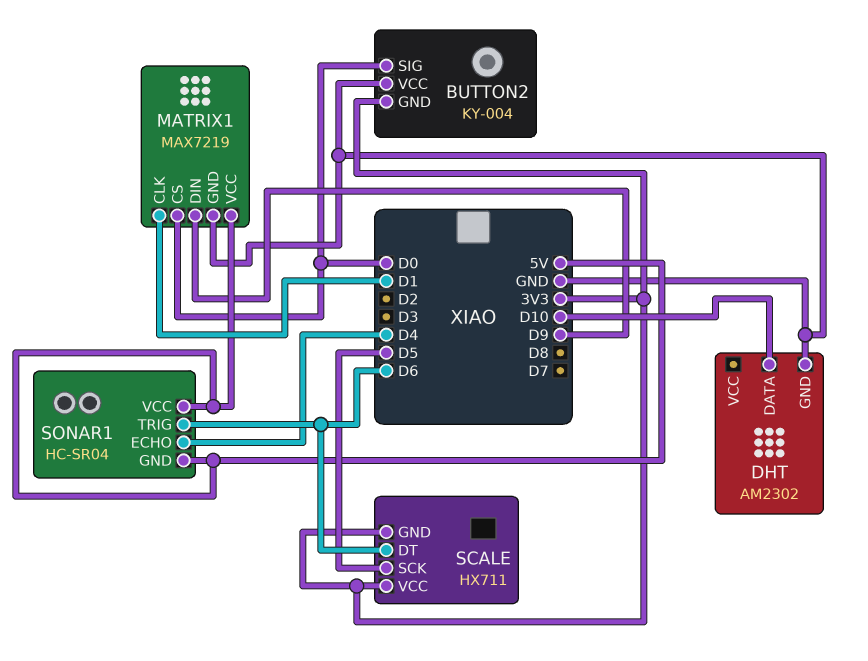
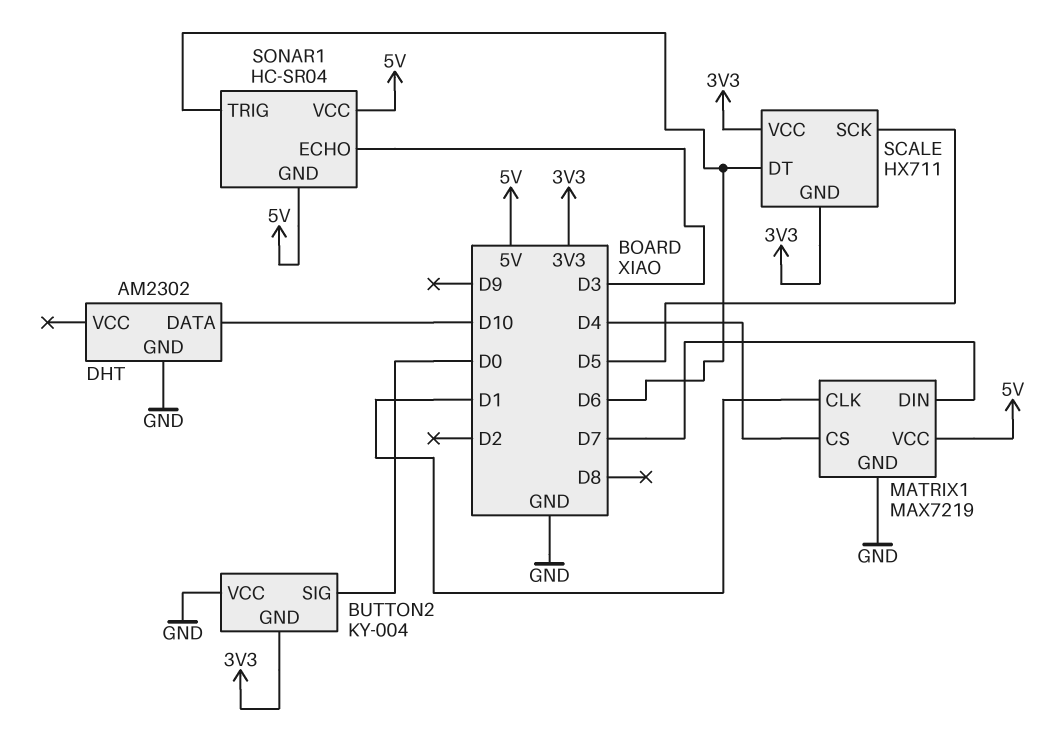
MATRIX1 pin CS: D0 -> D4
MATRIX1 pin DIN: D9 -> D7
SONAR1 pin ECHO: D4 -> D3

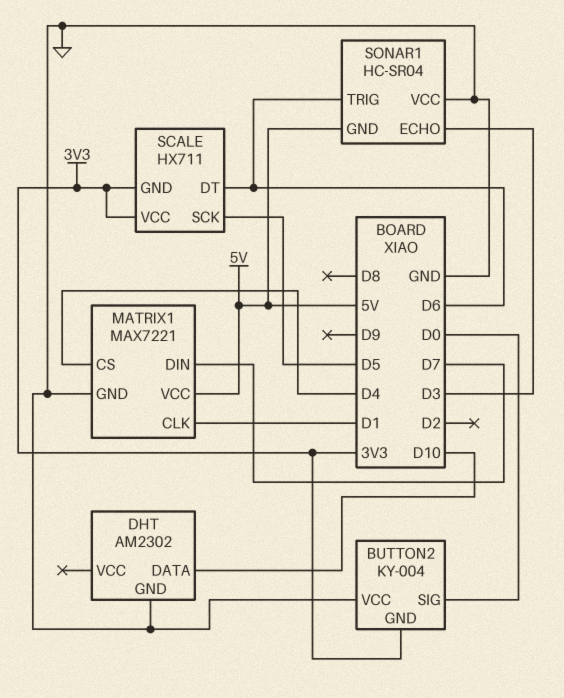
MATRIX1: MAX7219 -> MAX7221
SONAR1 pin VCC: 5V -> GND

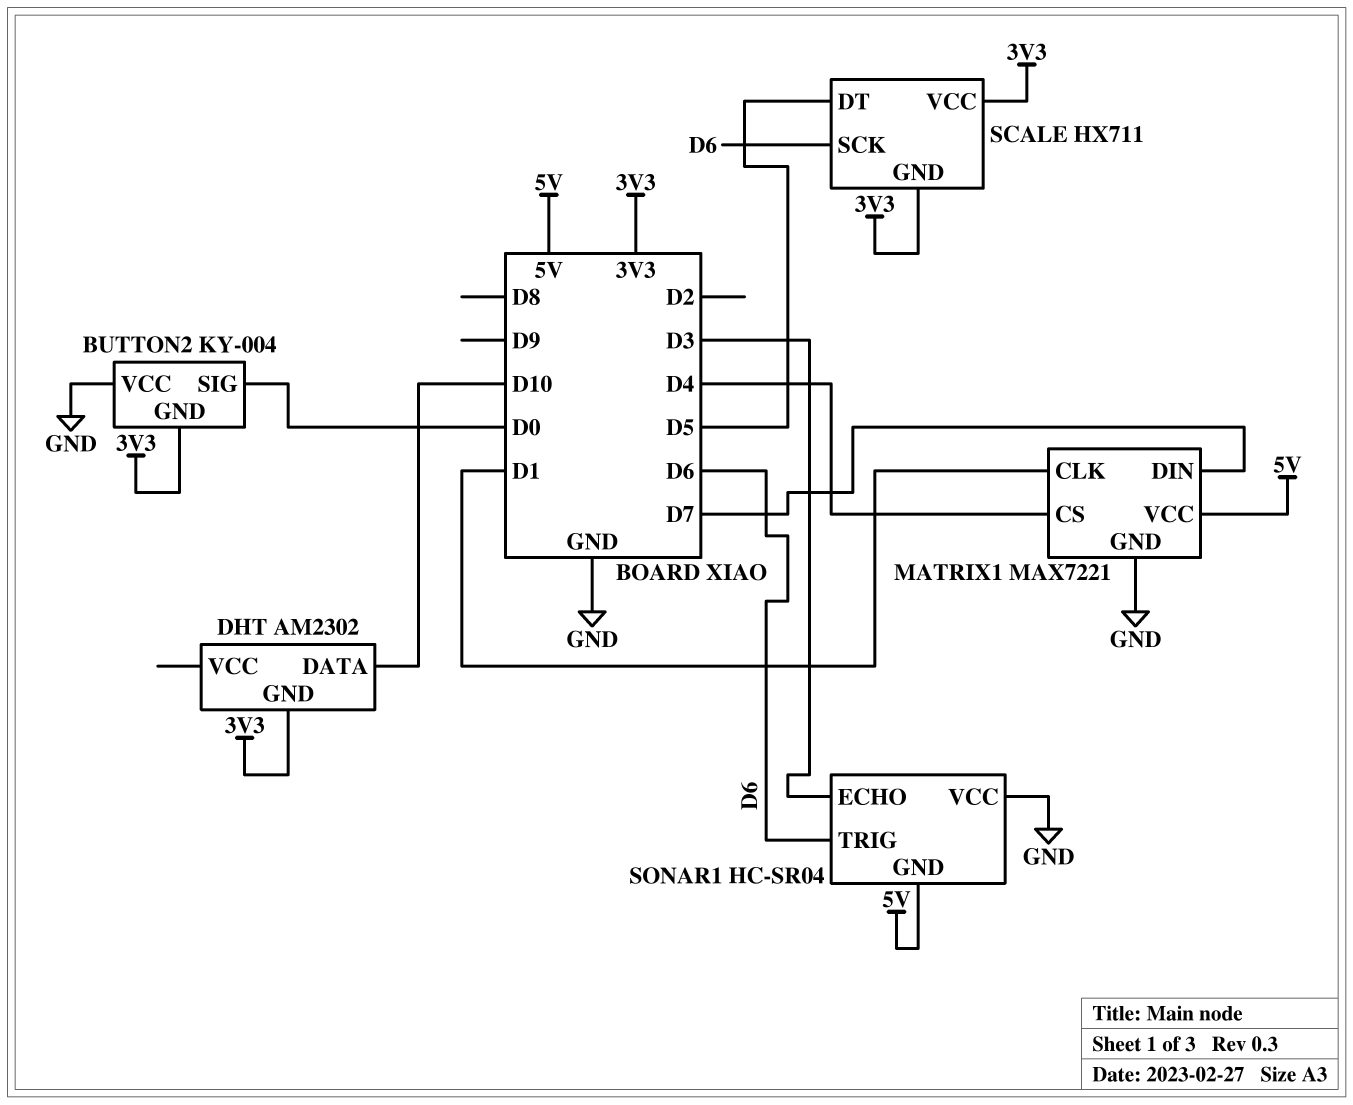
DHT pin GND: GND -> 3V3
SCALE pin DT: D6 -> D5
SCALE pin SCK: D5 -> D6

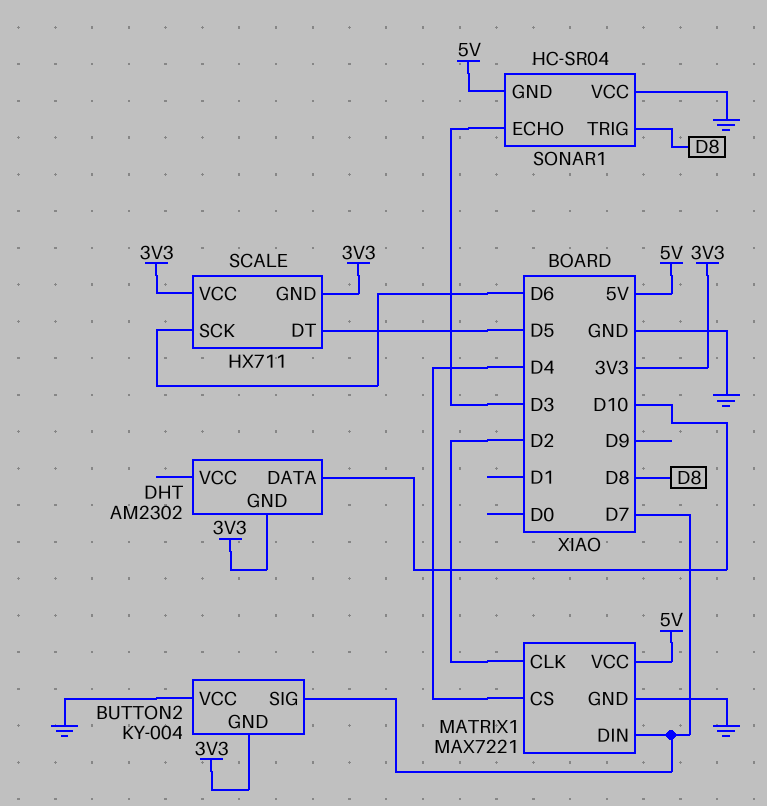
BUTTON2 pin SIG: D0 -> D7
MATRIX1 pin CLK: D1 -> D2
SONAR1 pin TRIG: D6 -> D8

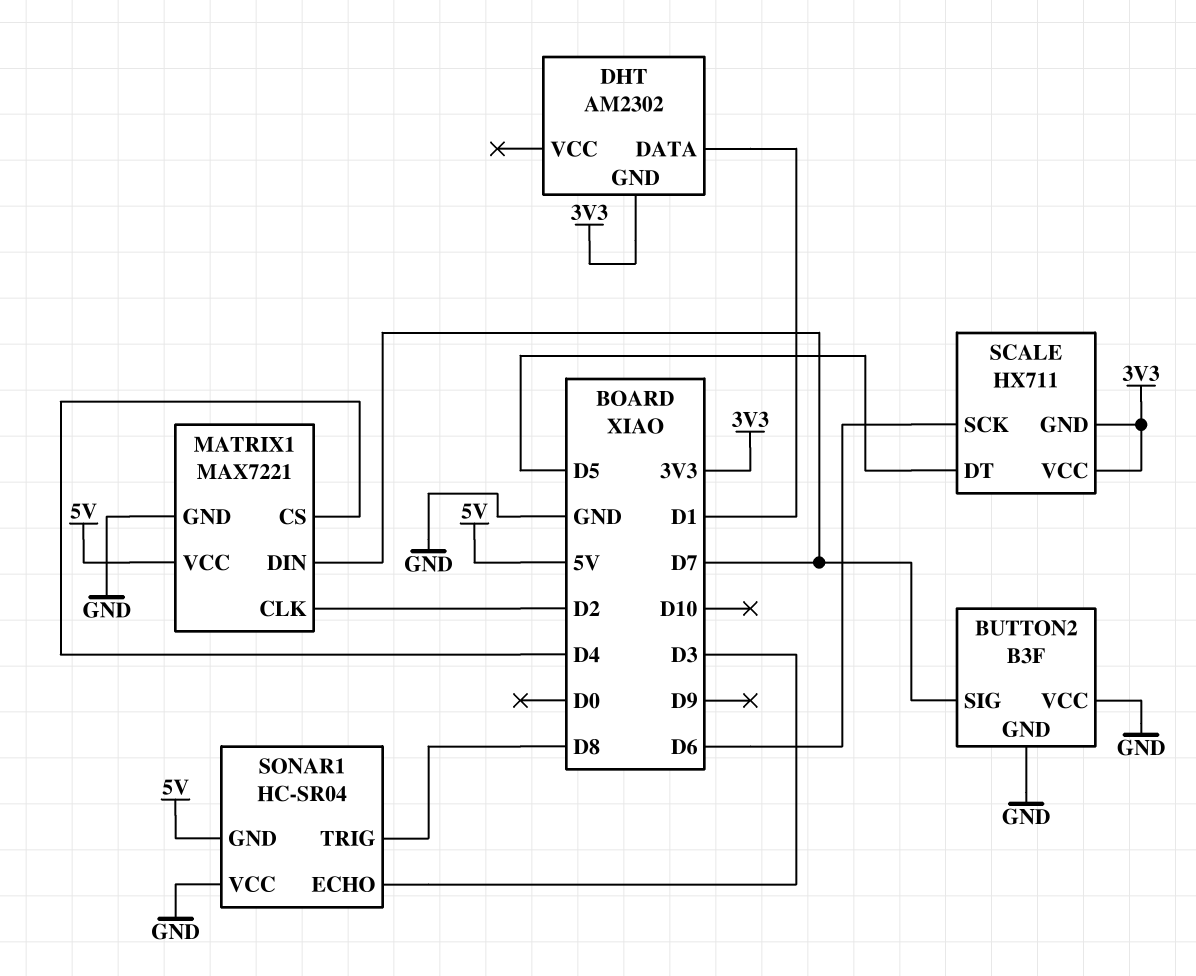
BUTTON2: KY-004 -> B3F
BUTTON2 pin GND: 3V3 -> GND
DHT pin DATA: D10 -> D1

